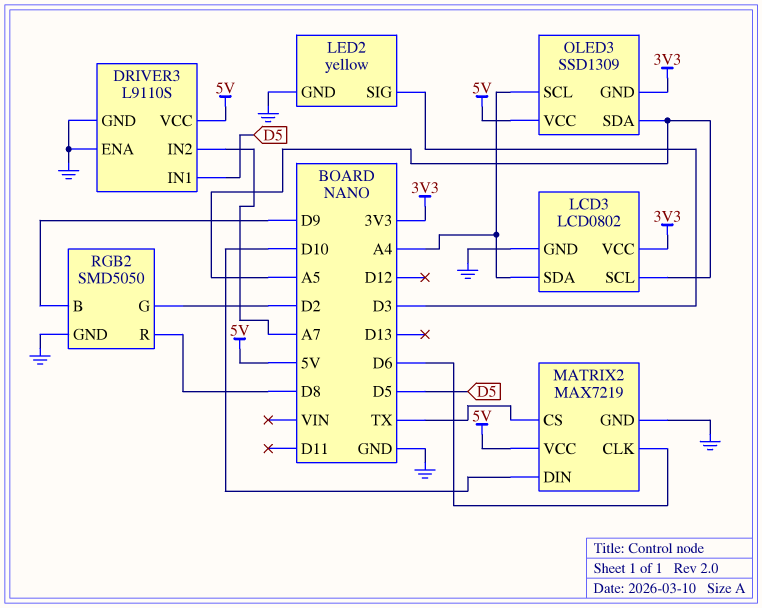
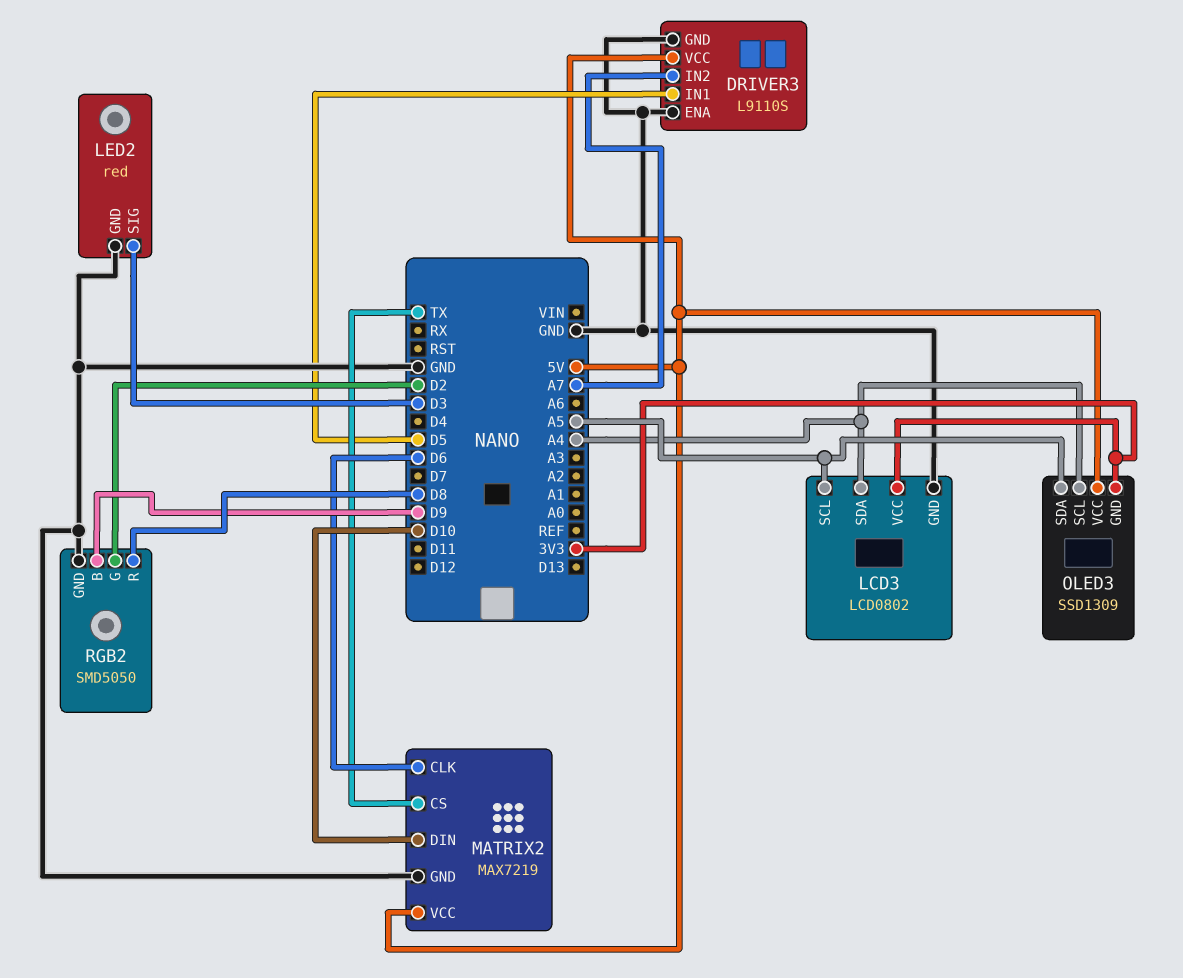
LED2: yellow -> red

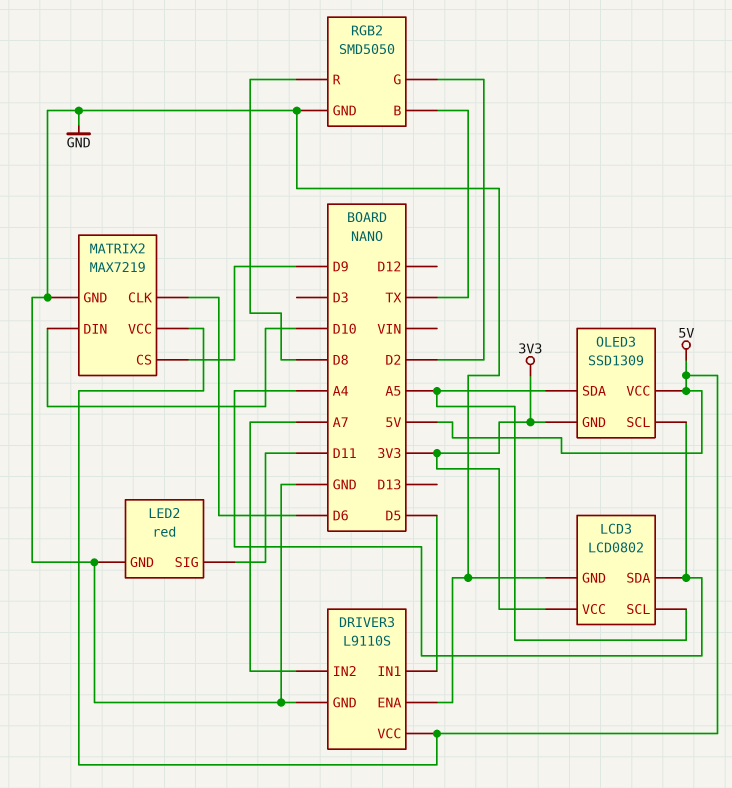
LED2 pin SIG: D3 -> D11
MATRIX2 pin CS: TX -> D9
RGB2 pin B: D9 -> TX

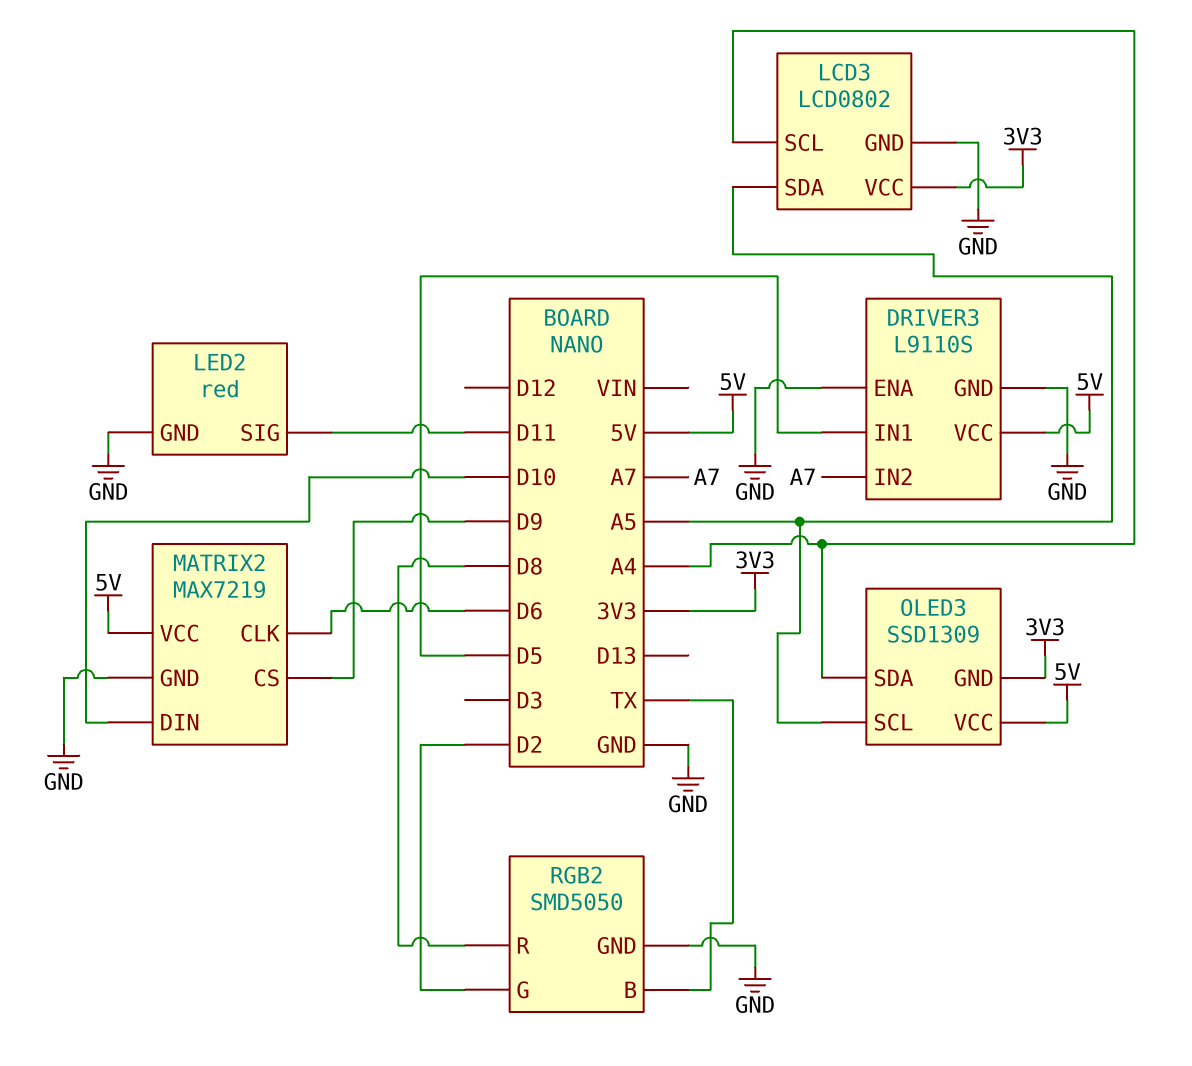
LCD3 pin SCL: A5 -> A4
LCD3 pin SDA: A4 -> A5
OLED3 pin SCL: A4 -> A5
OLED3 pin SDA: A5 -> A4

